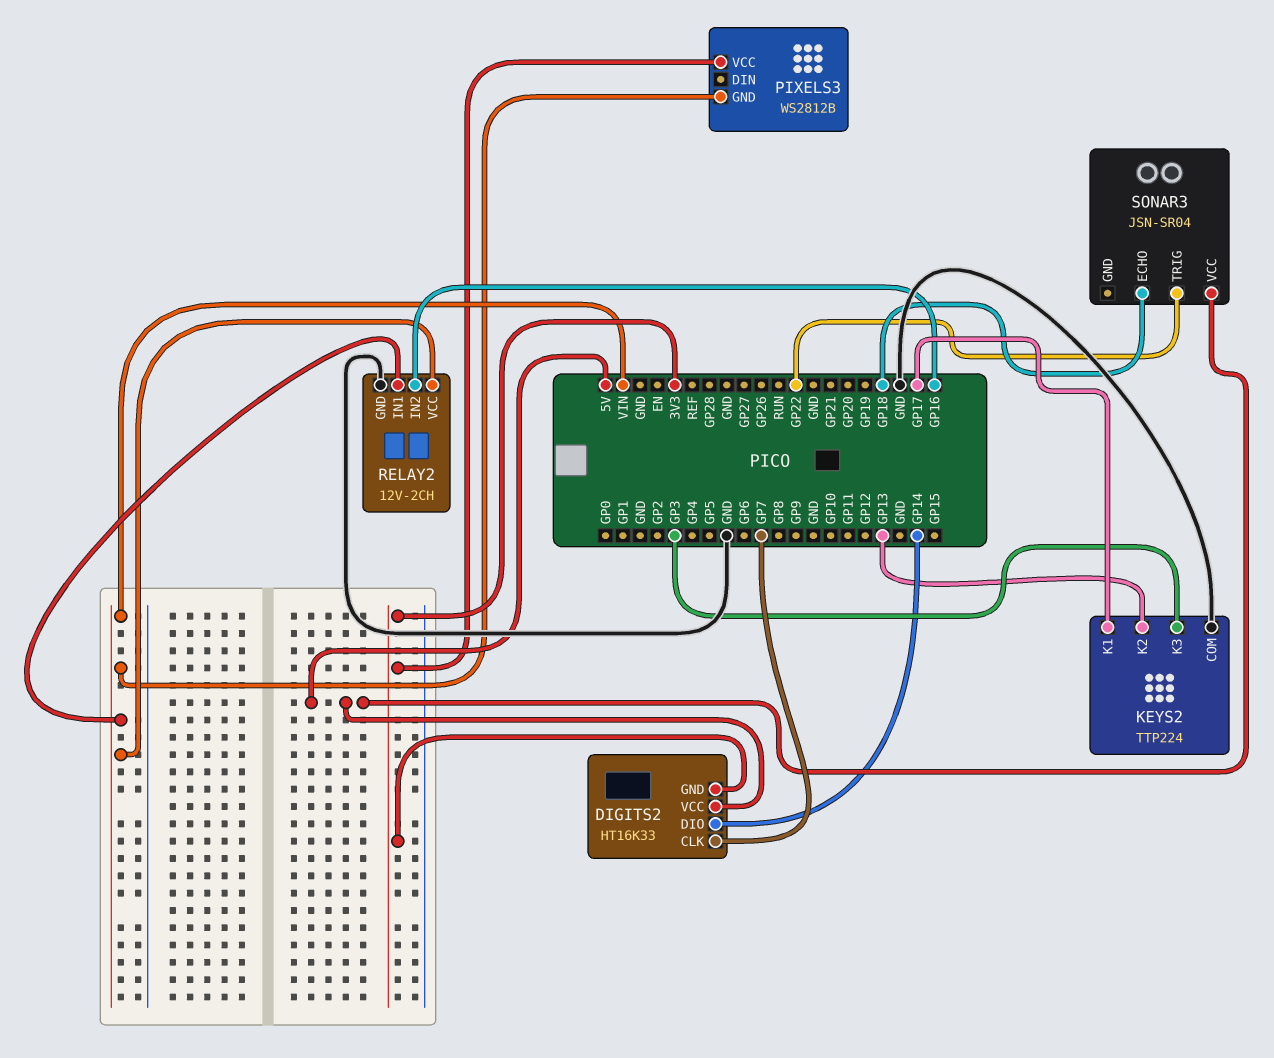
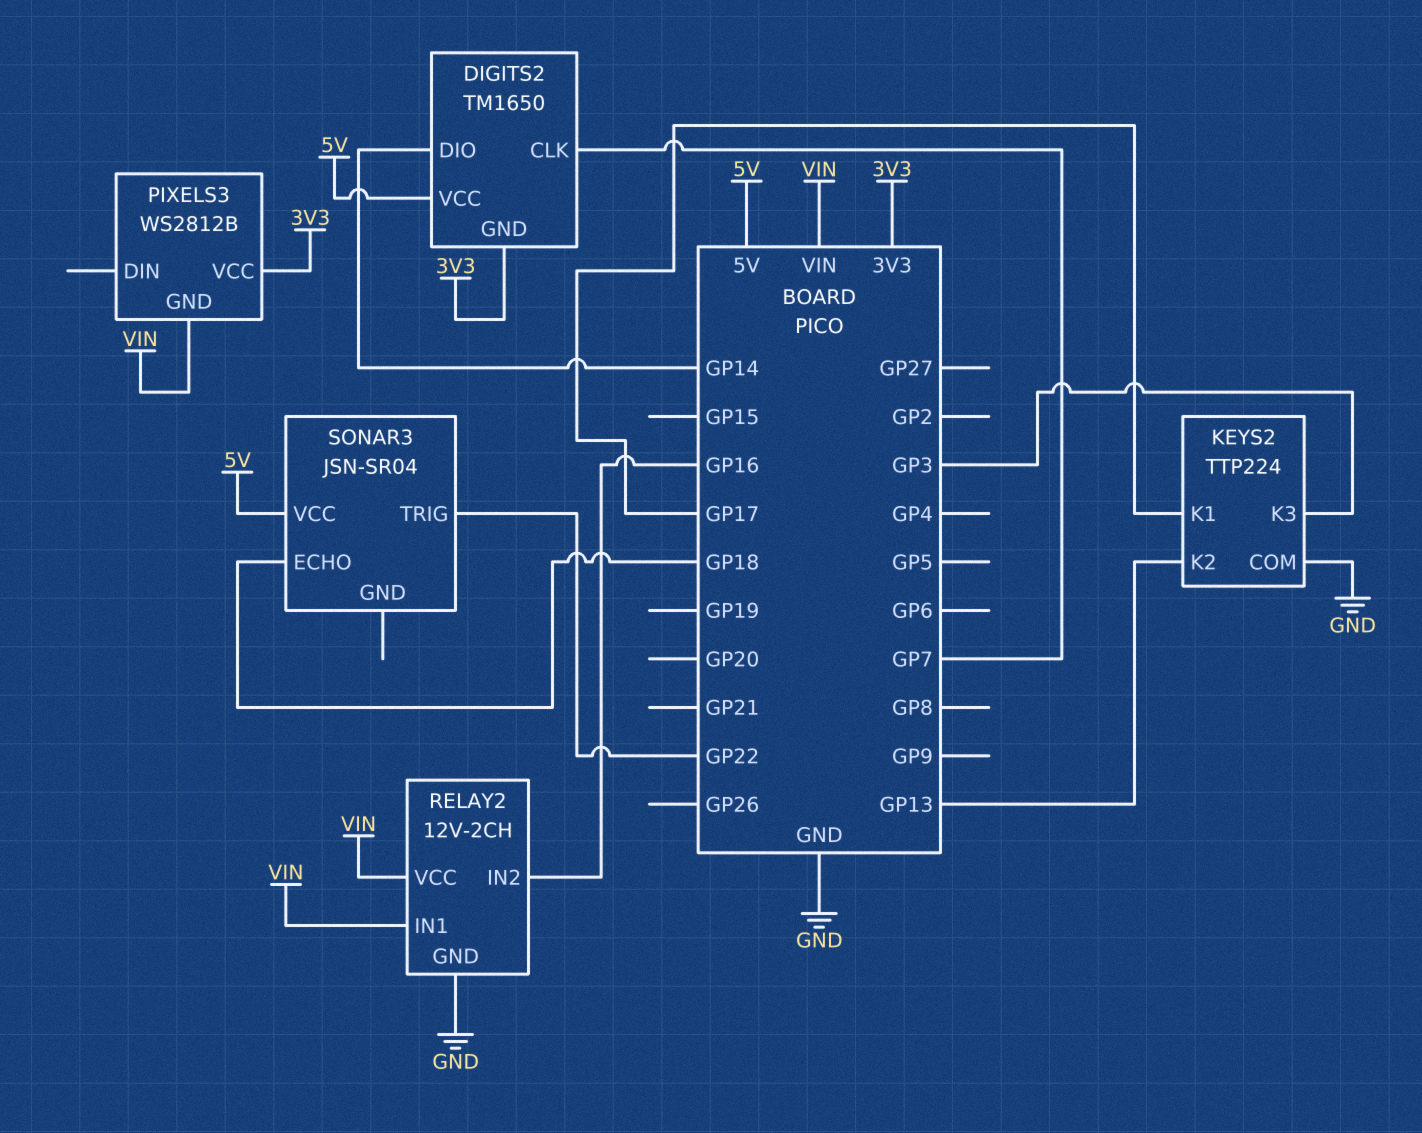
DIGITS2: HT16K33 -> TM1650

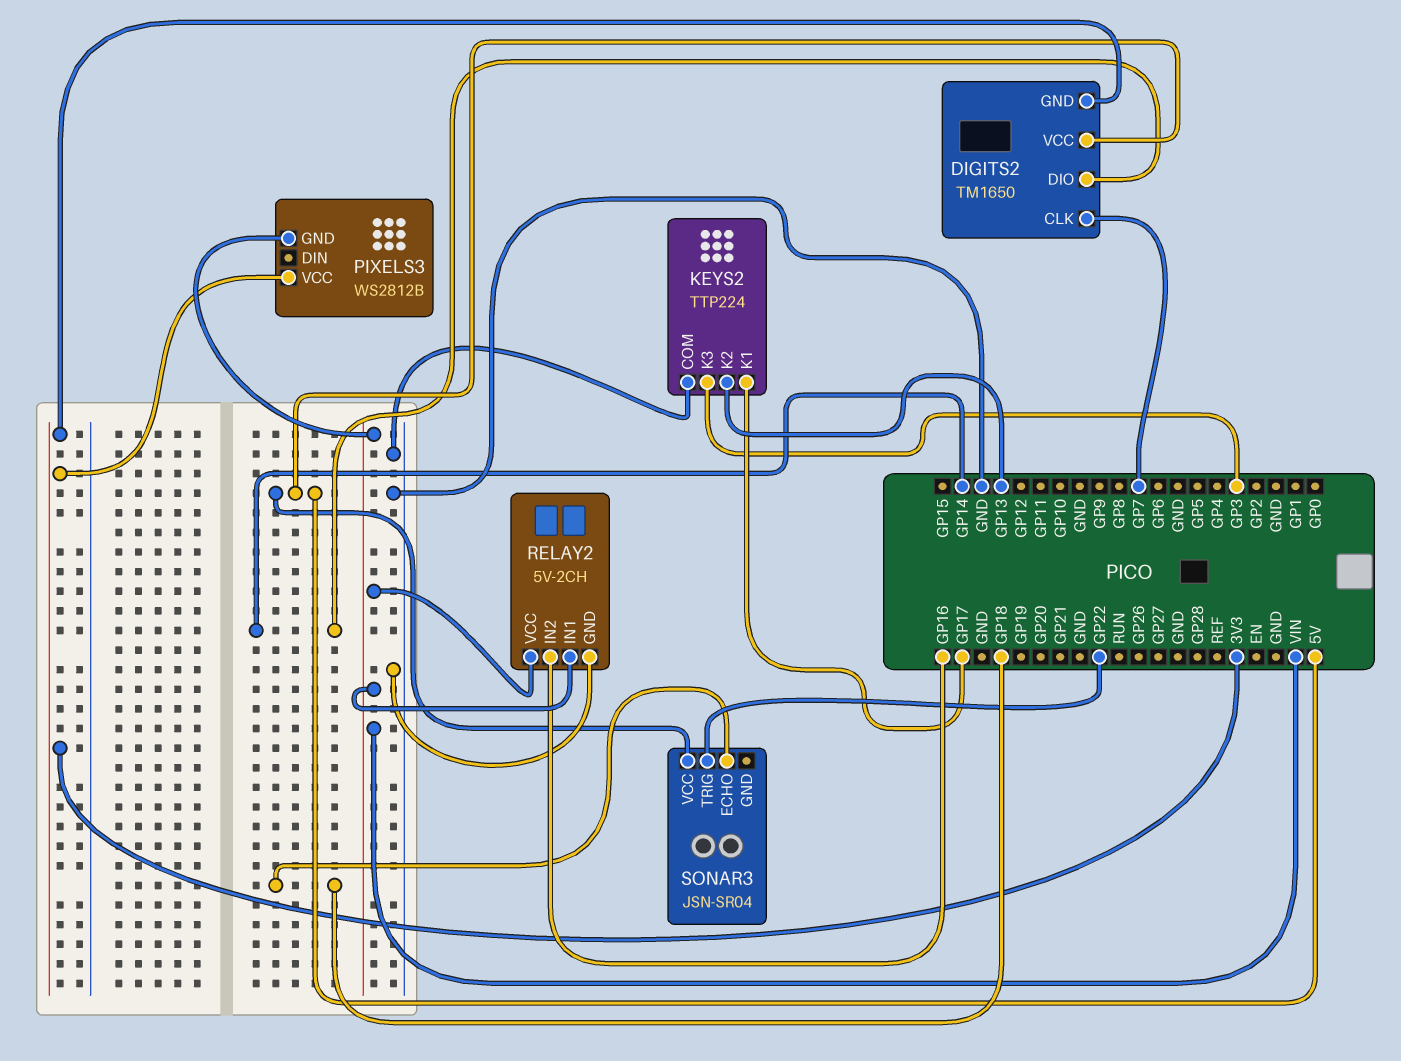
RELAY2: 12V-2CH -> 5V-2CH

